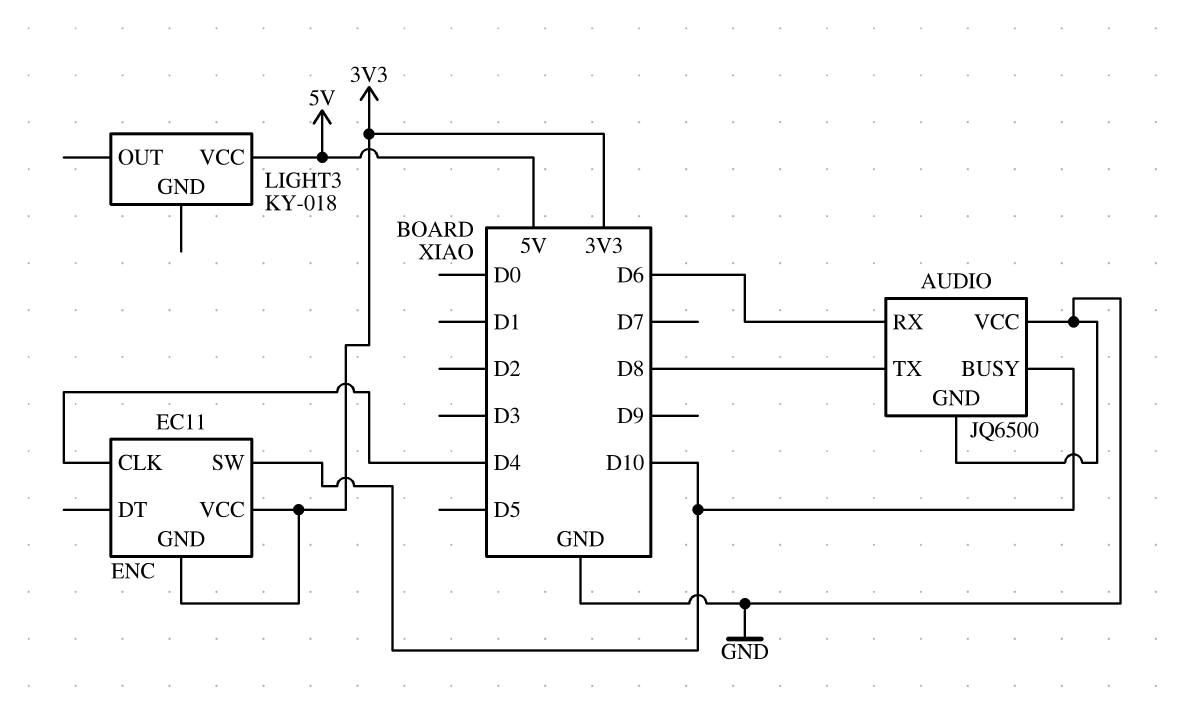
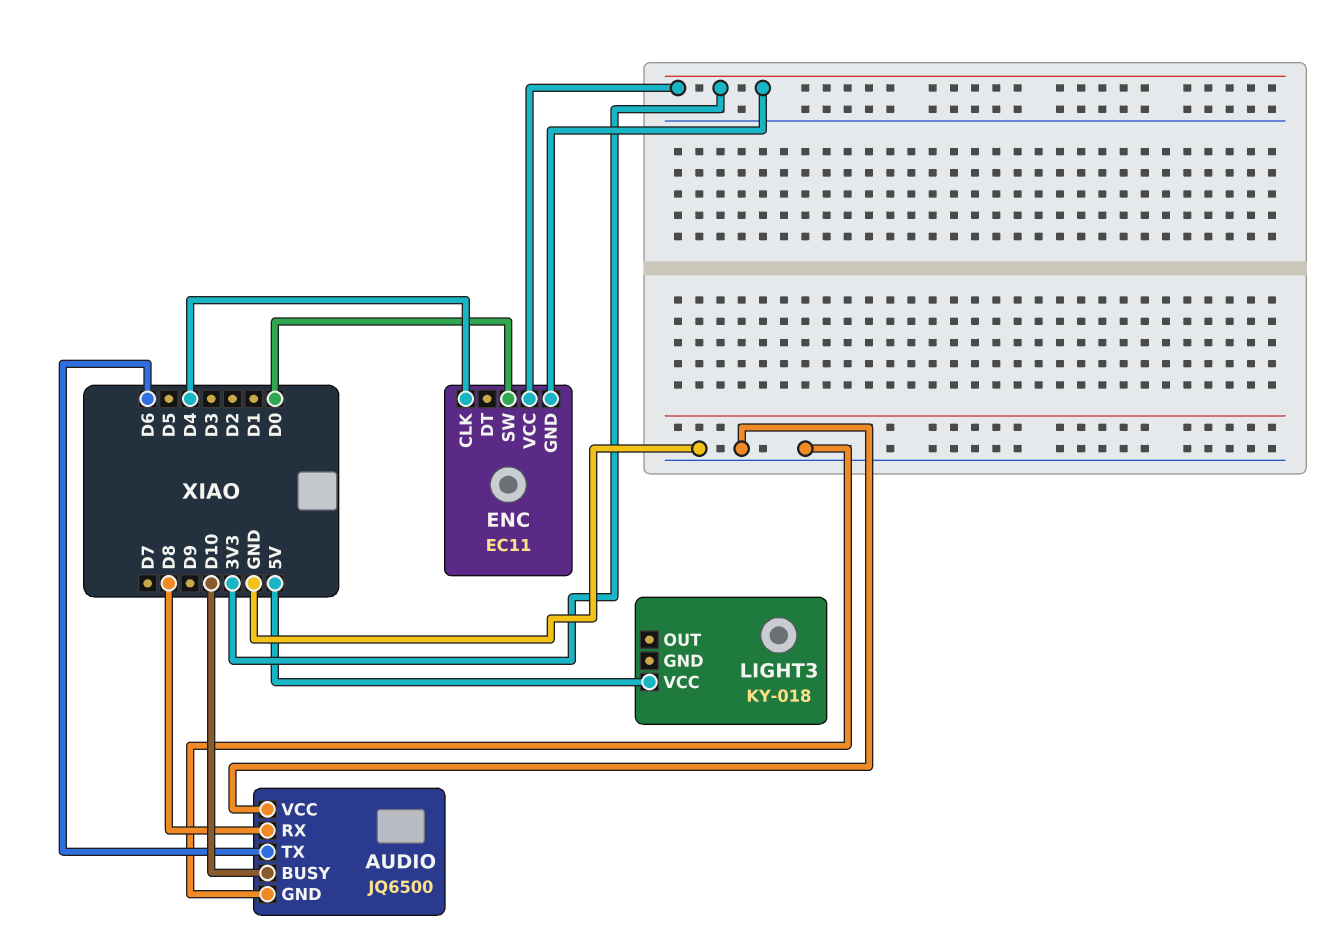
AUDIO pin RX: D6 -> D8
AUDIO pin TX: D8 -> D6
ENC pin SW: D10 -> D0

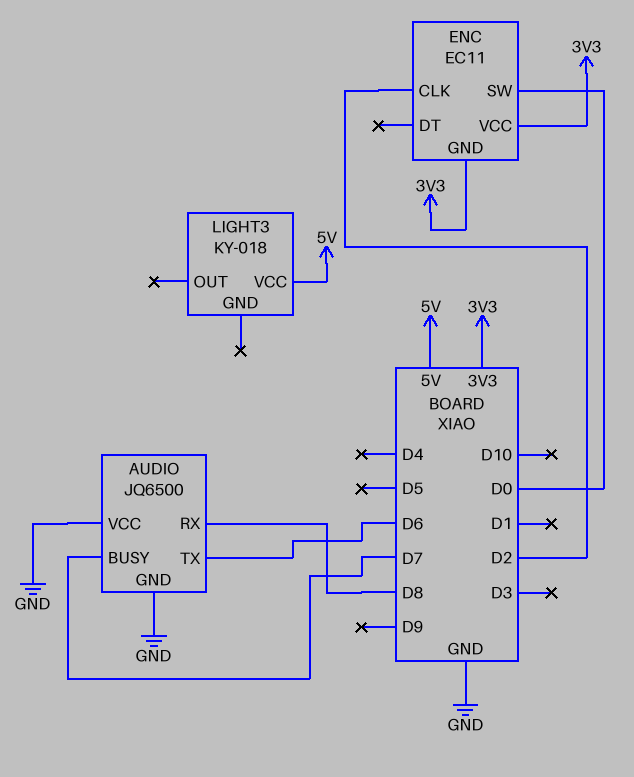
AUDIO pin BUSY: D10 -> D7
ENC pin CLK: D4 -> D2

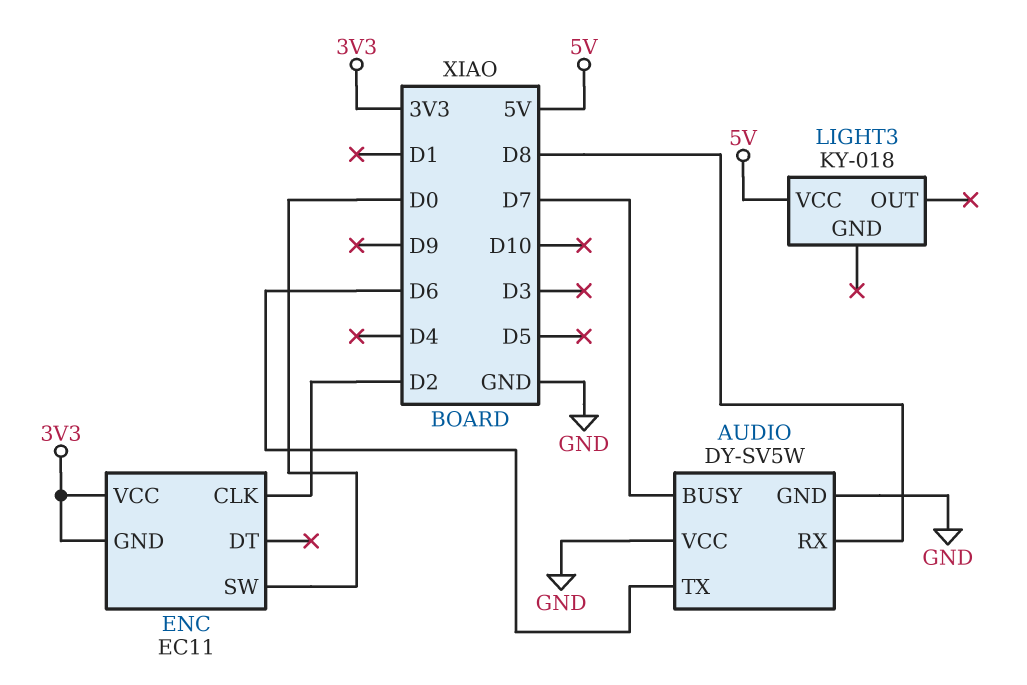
AUDIO: JQ6500 -> DY-SV5W

